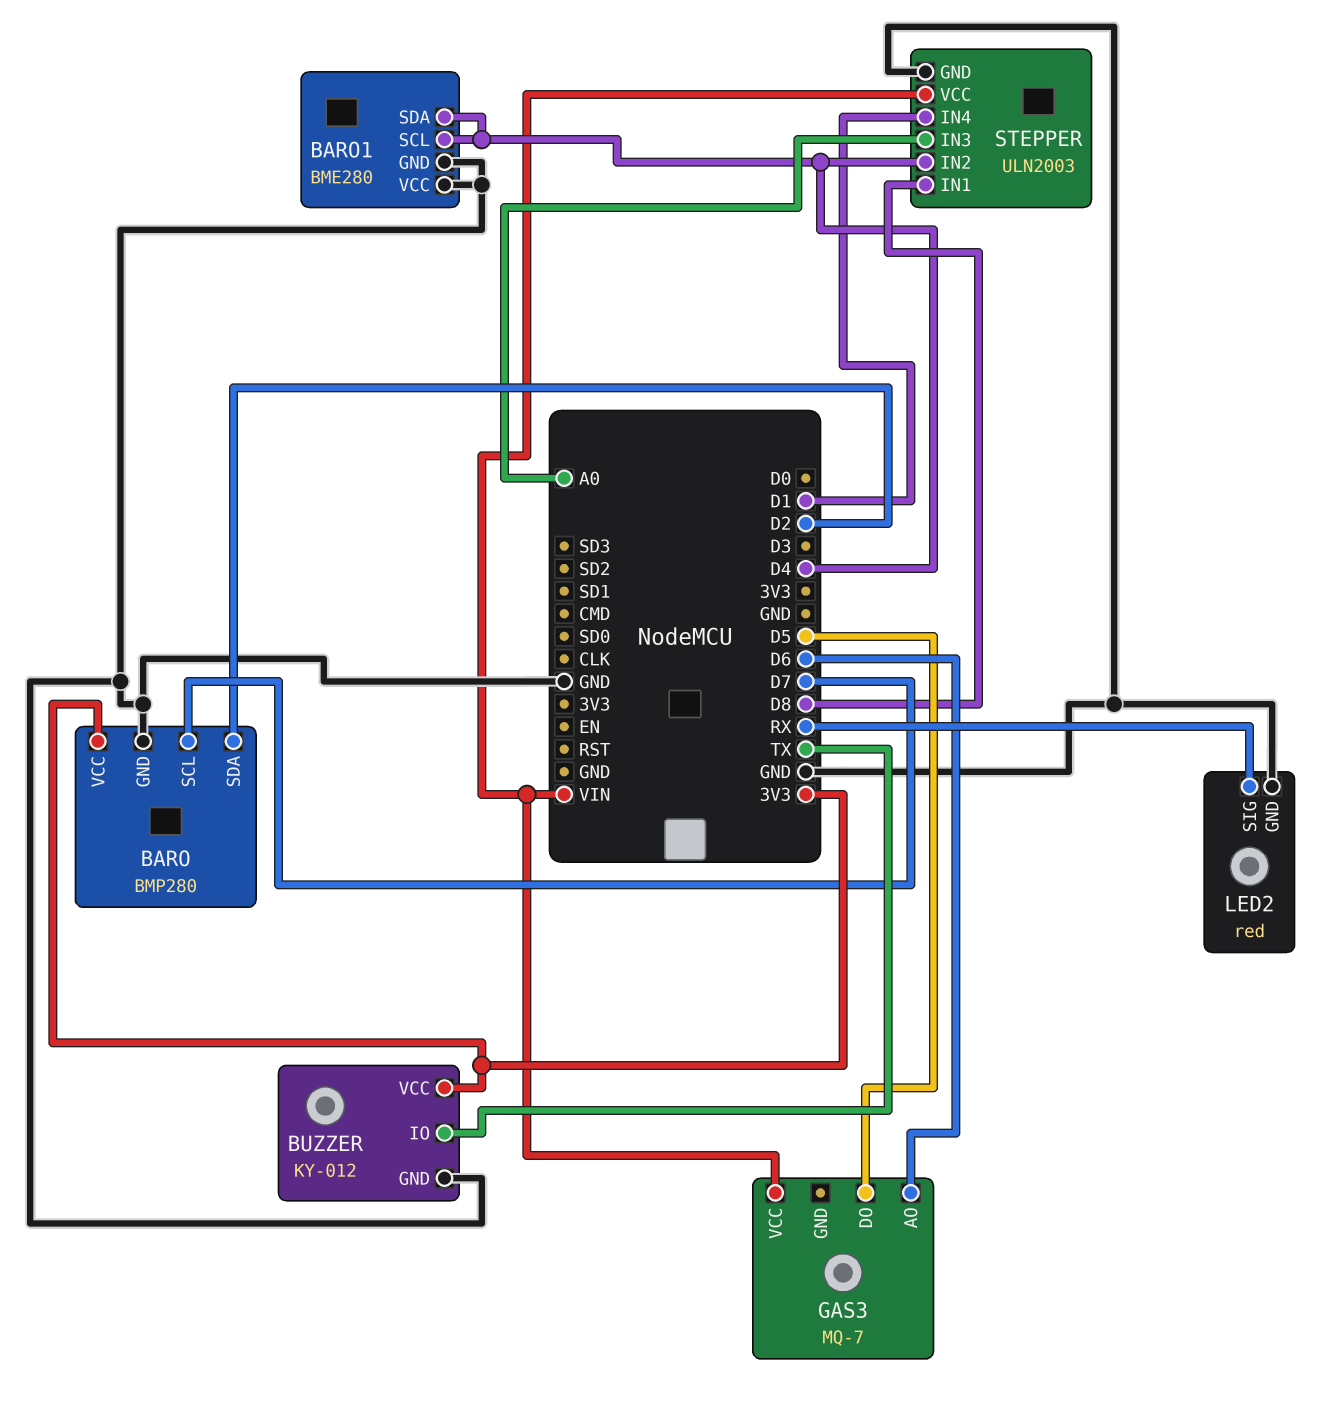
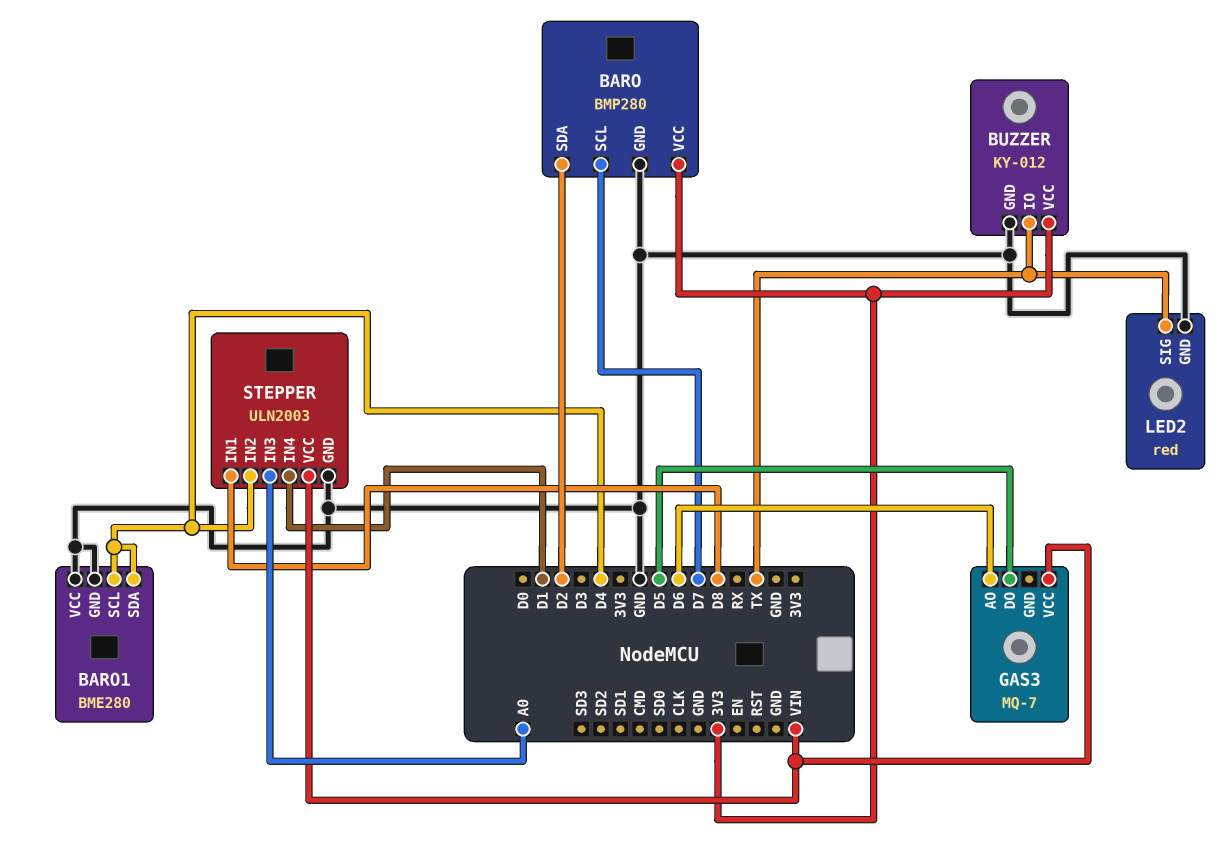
LED2 pin SIG: RX -> TX

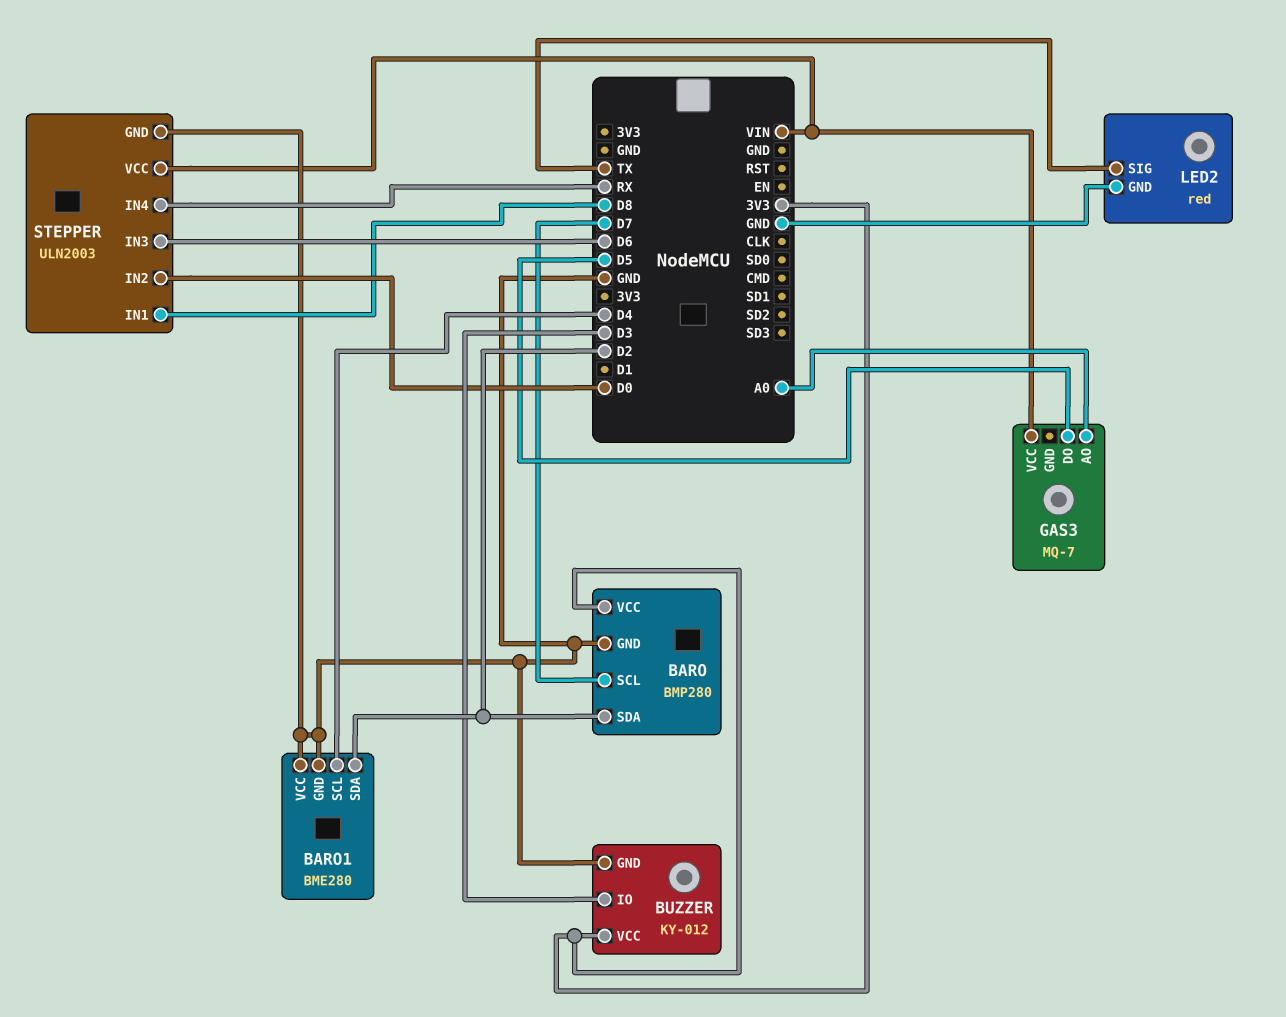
BARO1 pin SDA: D4 -> D2
BUZZER pin IO: TX -> D3
GAS3 pin AO: D6 -> A0
STEPPER pin IN2: D4 -> D0
STEPPER pin IN3: A0 -> D6
STEPPER pin IN4: D1 -> RX

